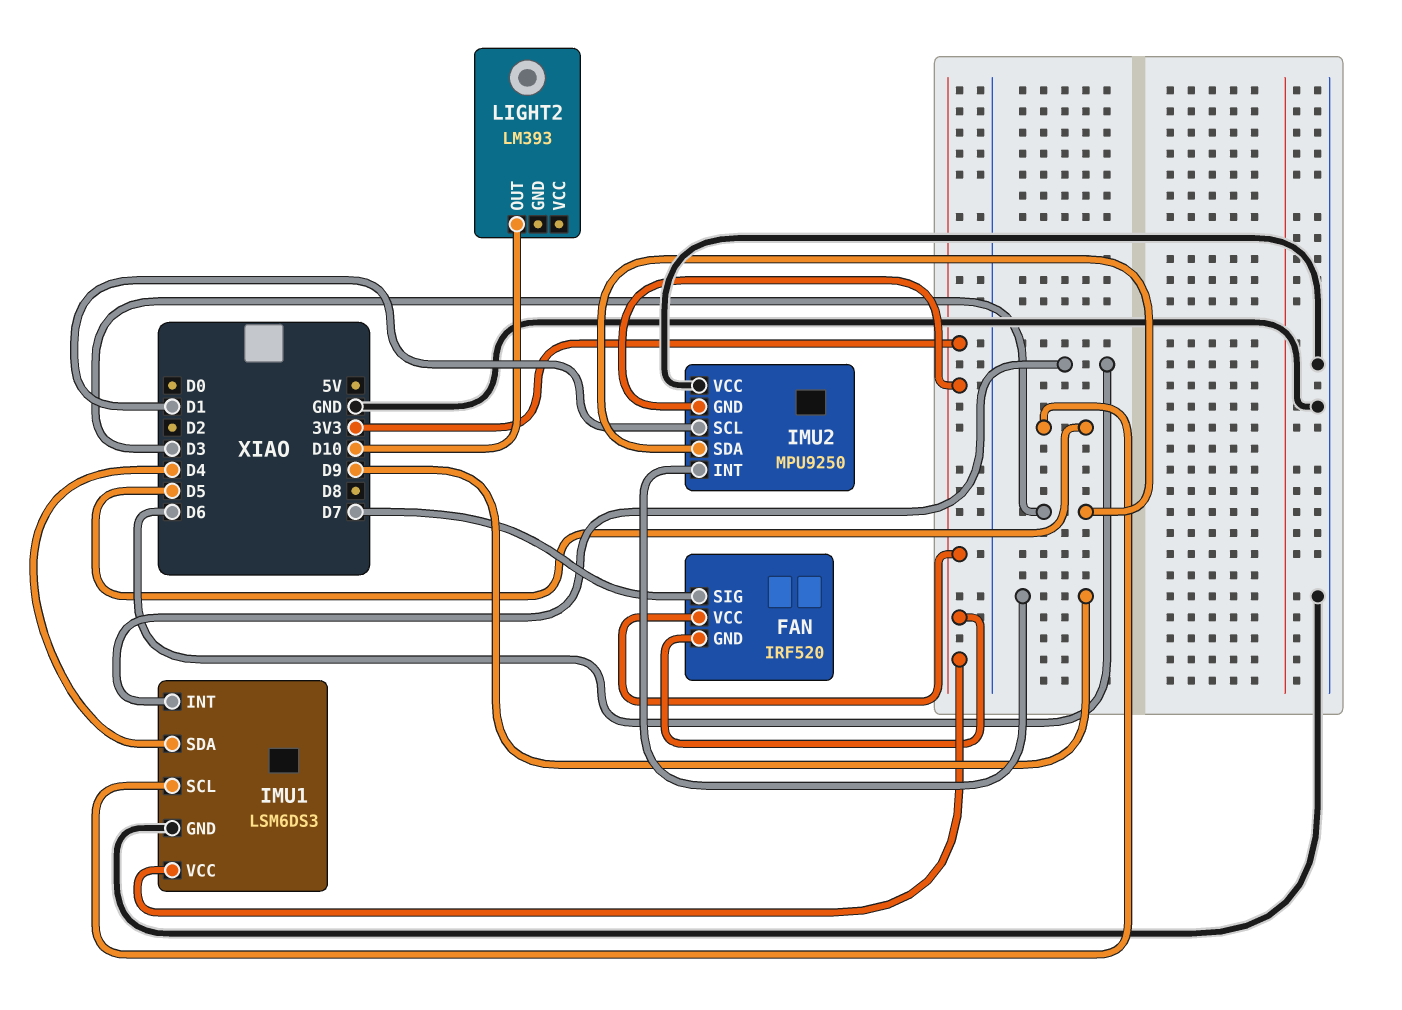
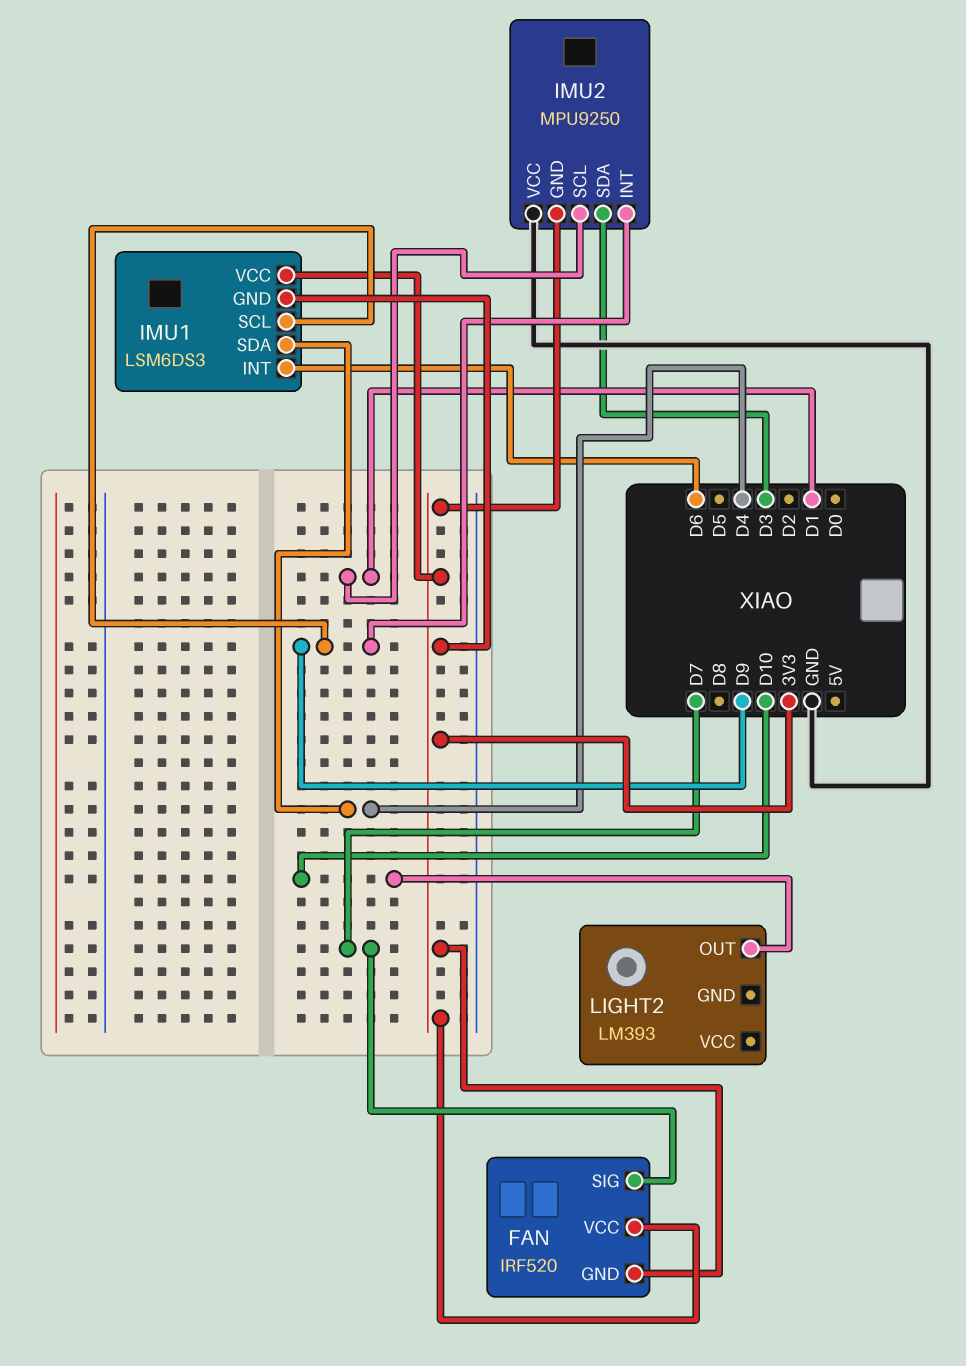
IMU1 pin GND: GND -> 3V3
IMU1 pin SCL: D5 -> D9

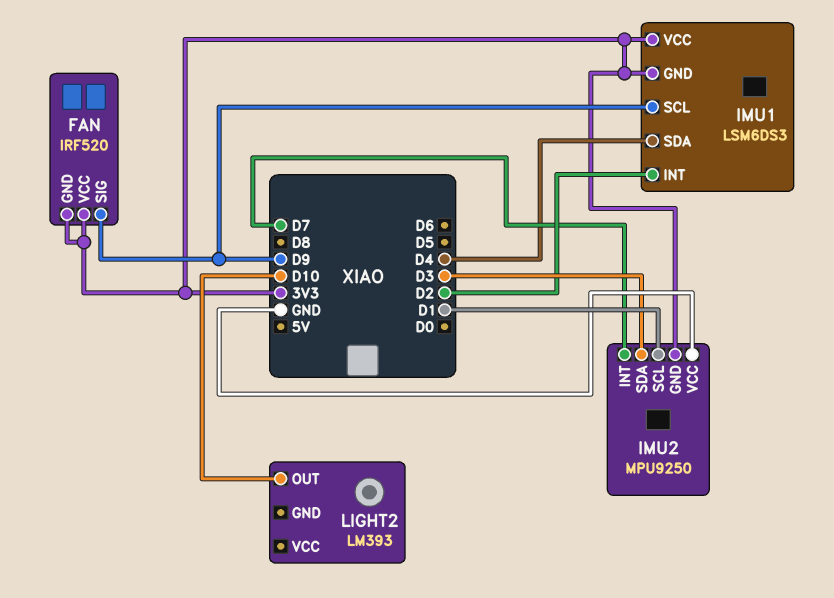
FAN pin SIG: D7 -> D9
IMU1 pin INT: D6 -> D2
IMU2 pin INT: D9 -> D7

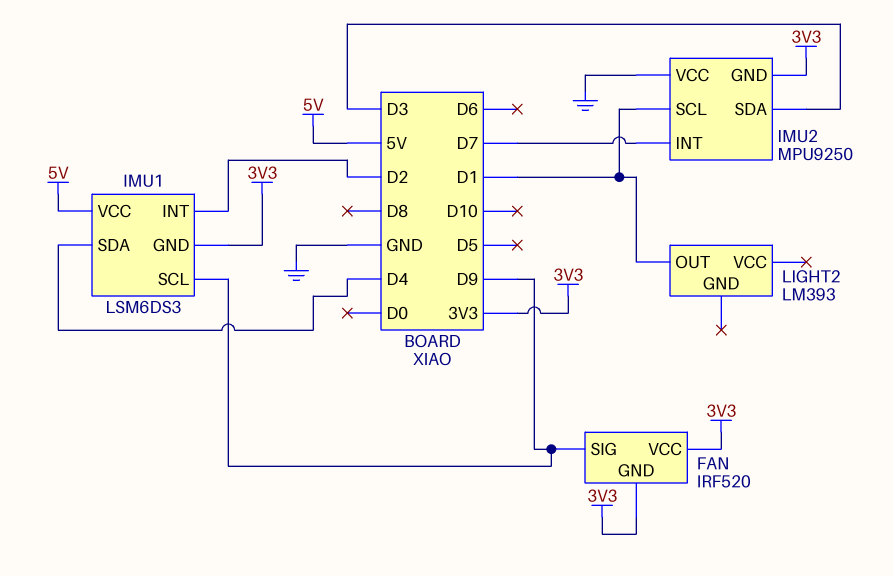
IMU1 pin VCC: 3V3 -> 5V
LIGHT2 pin OUT: D10 -> D1

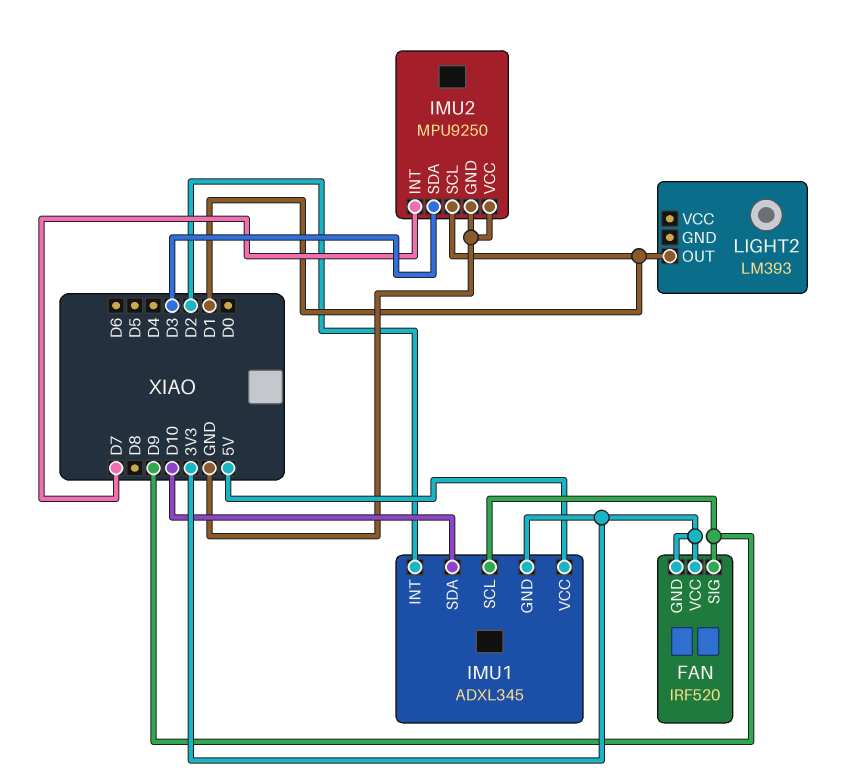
IMU1: LSM6DS3 -> ADXL345
IMU1 pin SDA: D4 -> D10
IMU2 pin GND: 3V3 -> GND

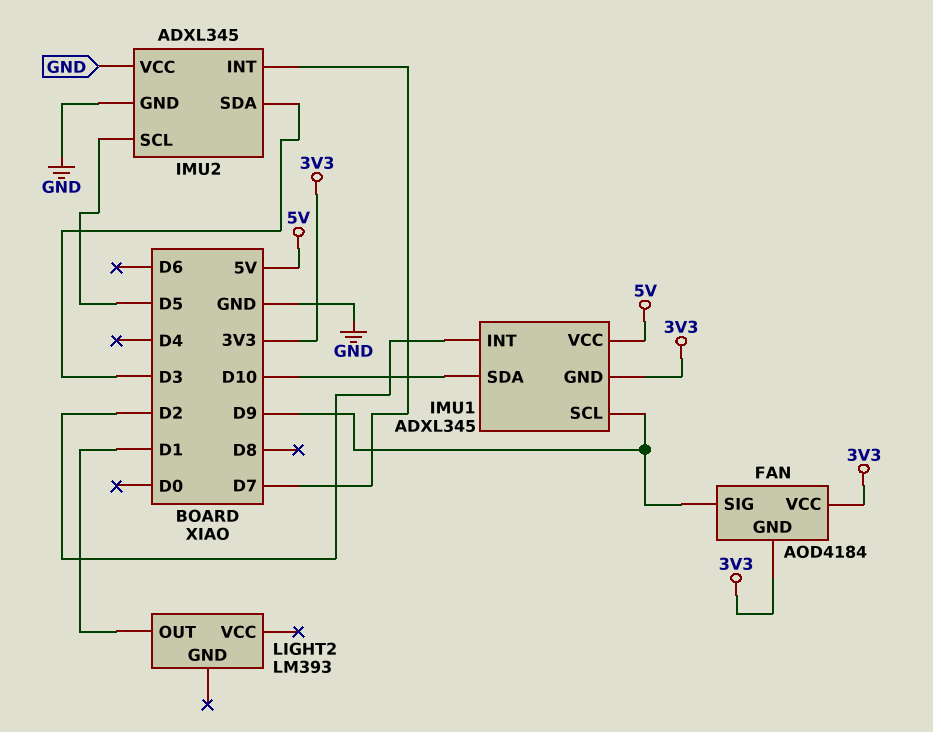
FAN: IRF520 -> AOD4184
IMU2: MPU9250 -> ADXL345
IMU2 pin SCL: D1 -> D5

